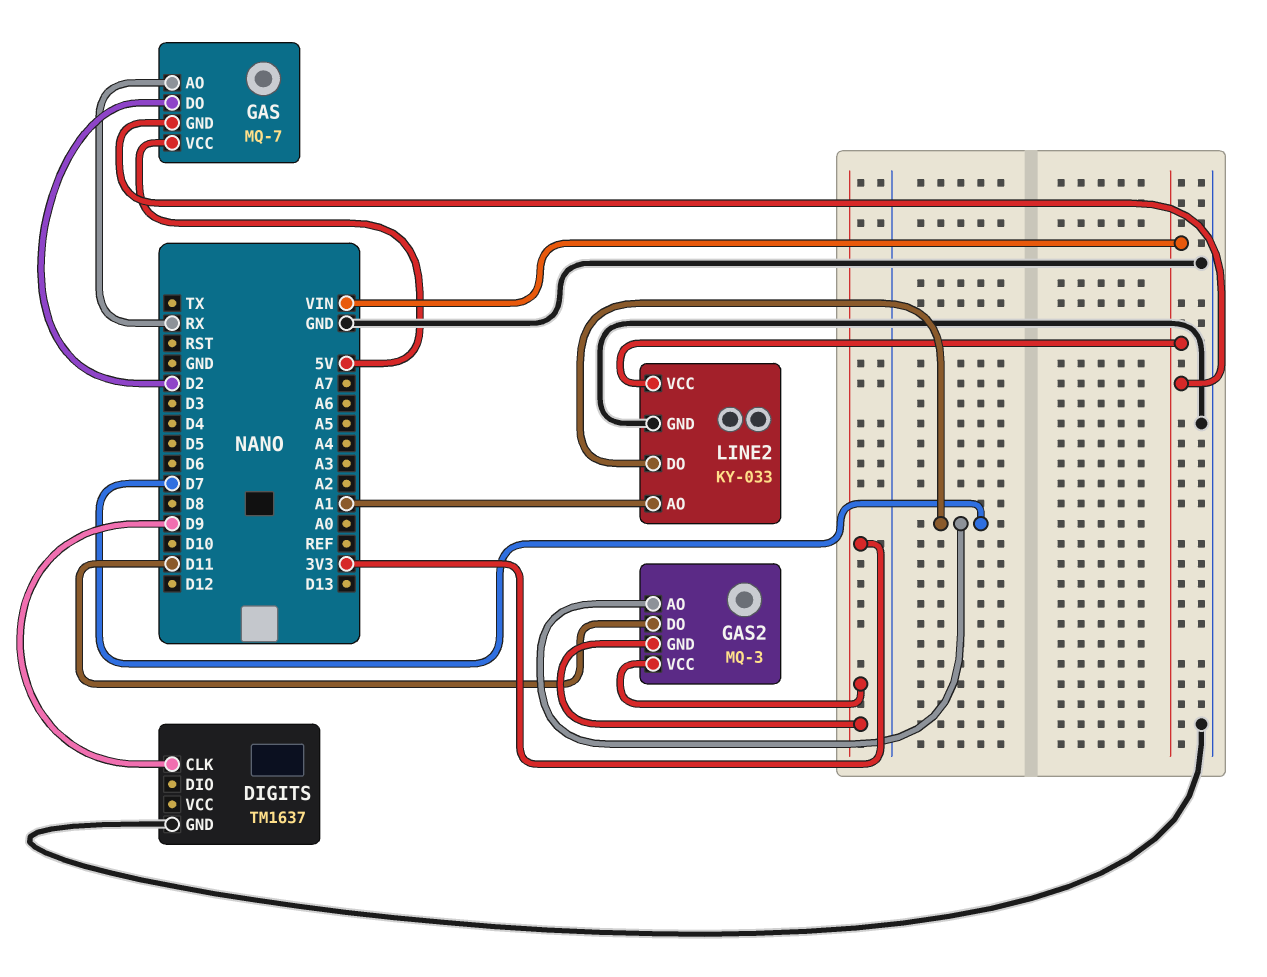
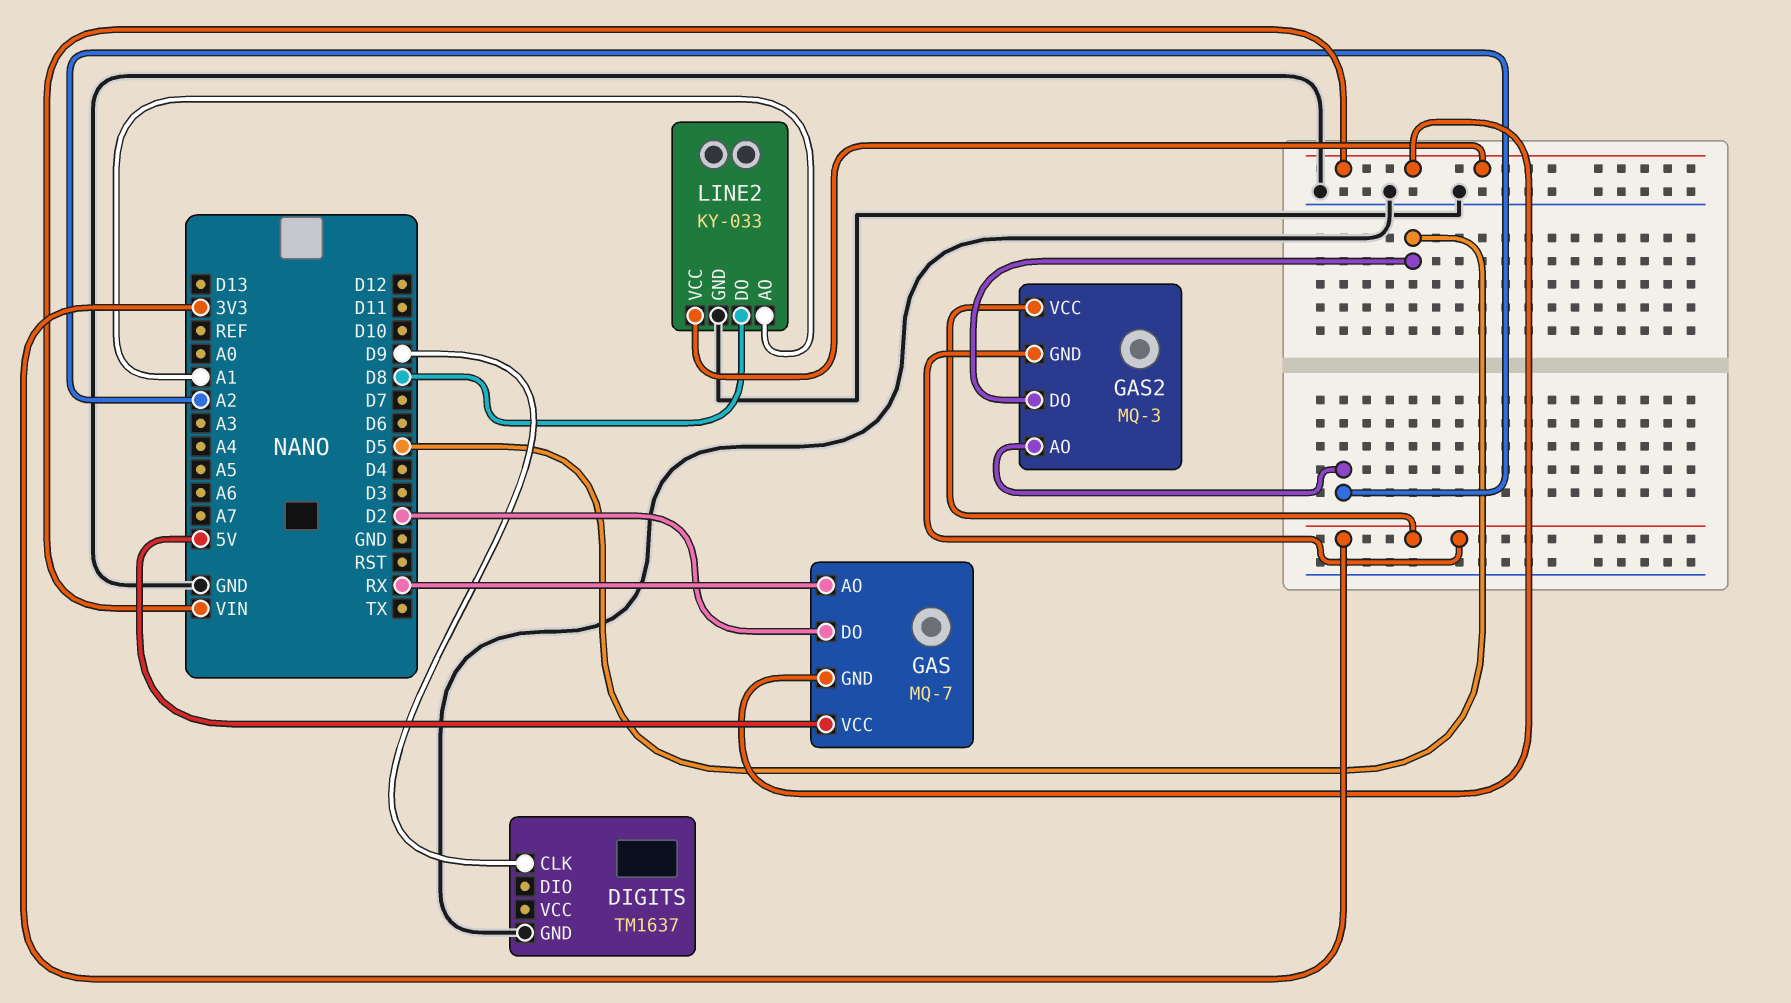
GAS2 pin AO: D7 -> A2
GAS2 pin DO: D11 -> D5
LINE2 pin DO: D7 -> D8

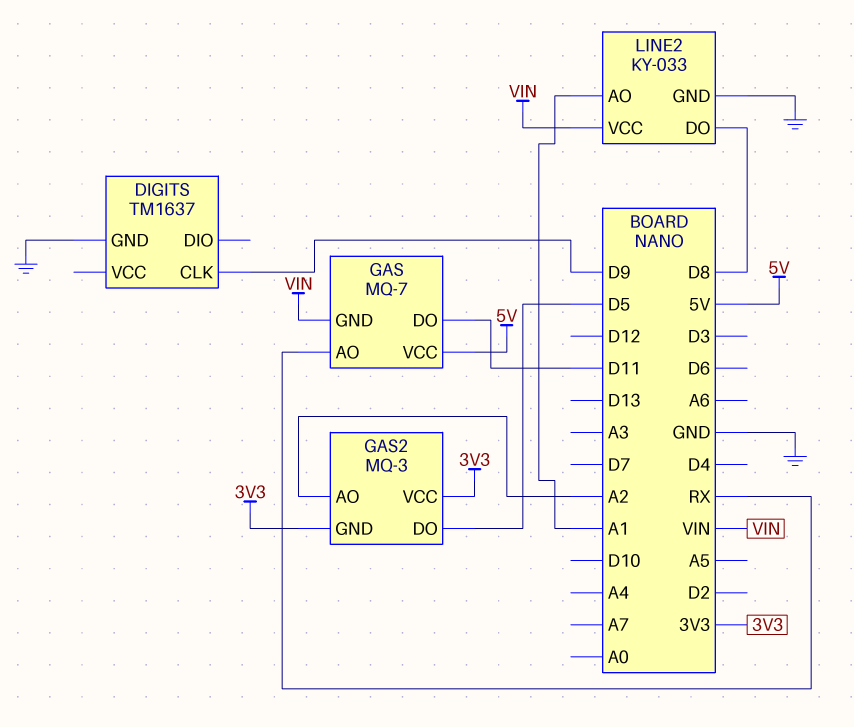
GAS pin DO: D2 -> D11

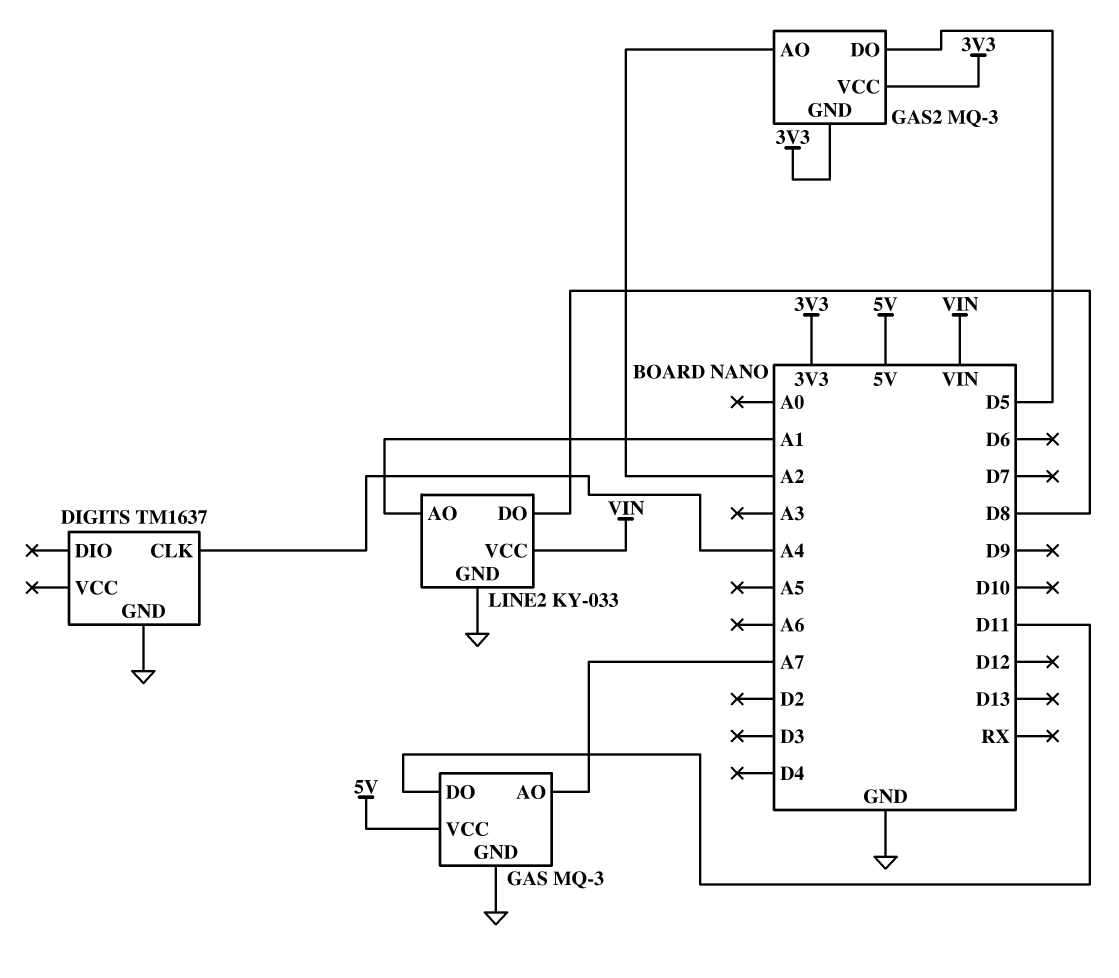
DIGITS pin CLK: D9 -> A4
GAS: MQ-7 -> MQ-3
GAS pin AO: RX -> A7
GAS pin GND: VIN -> GND

